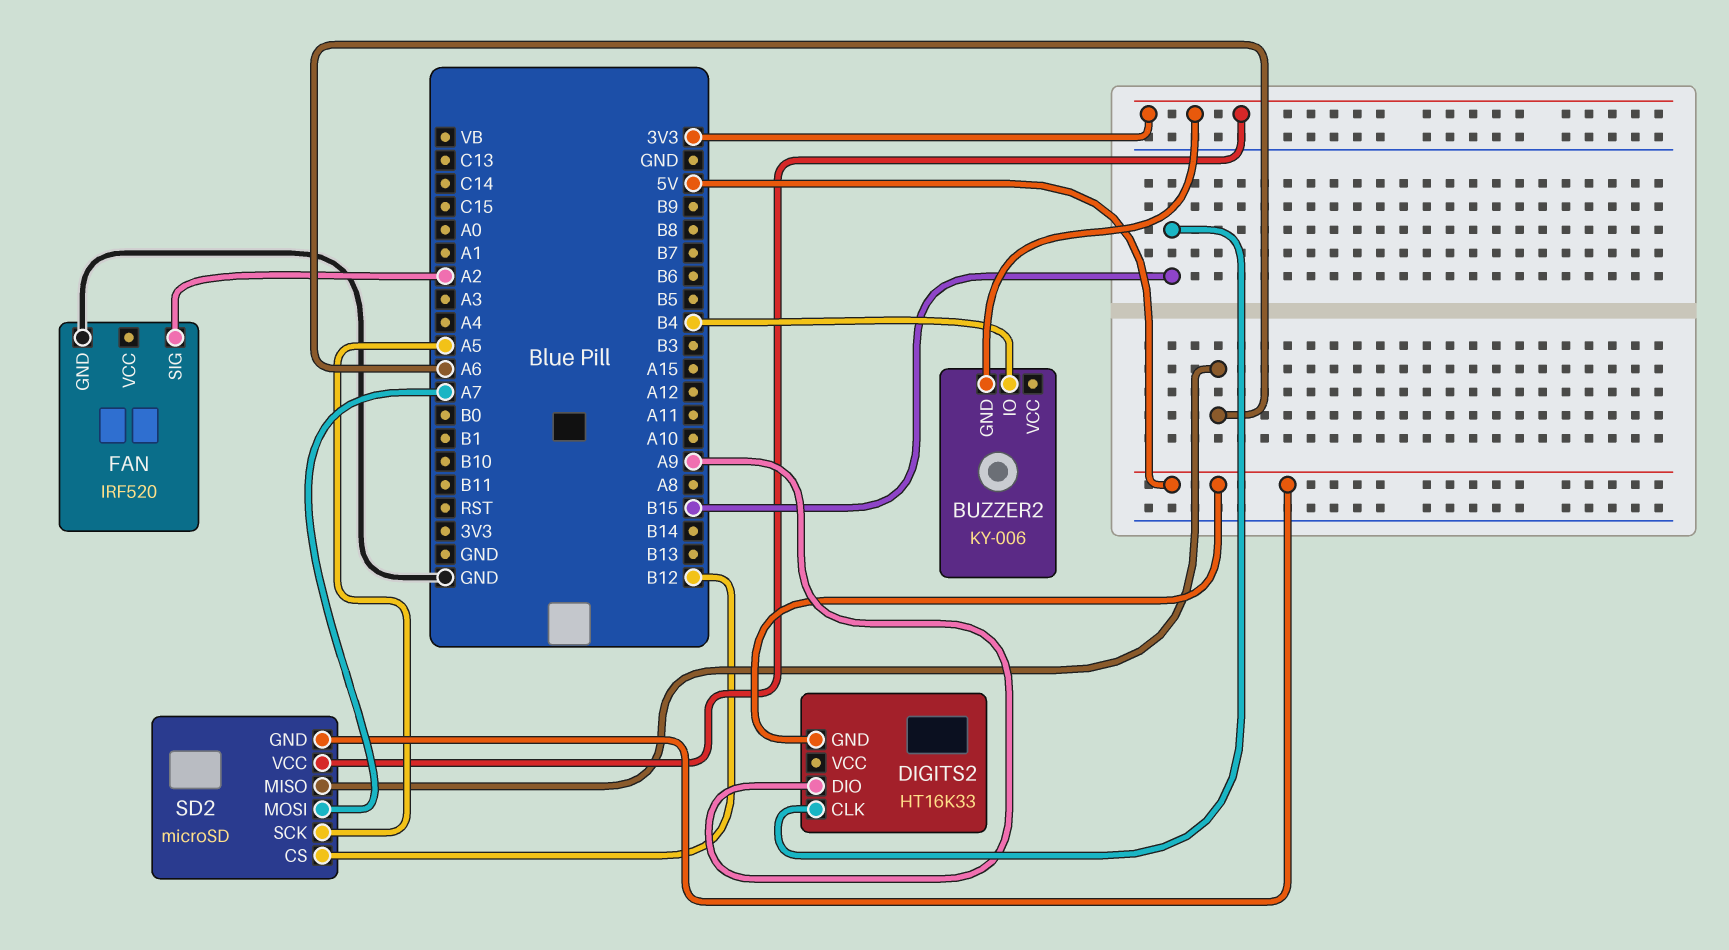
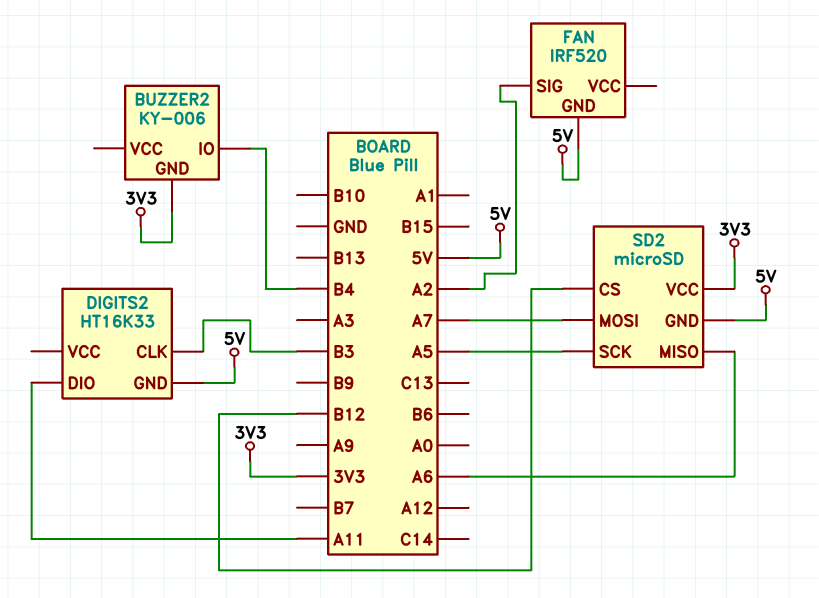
DIGITS2 pin CLK: B15 -> B3
DIGITS2 pin DIO: A9 -> A11
FAN pin GND: GND -> 5V

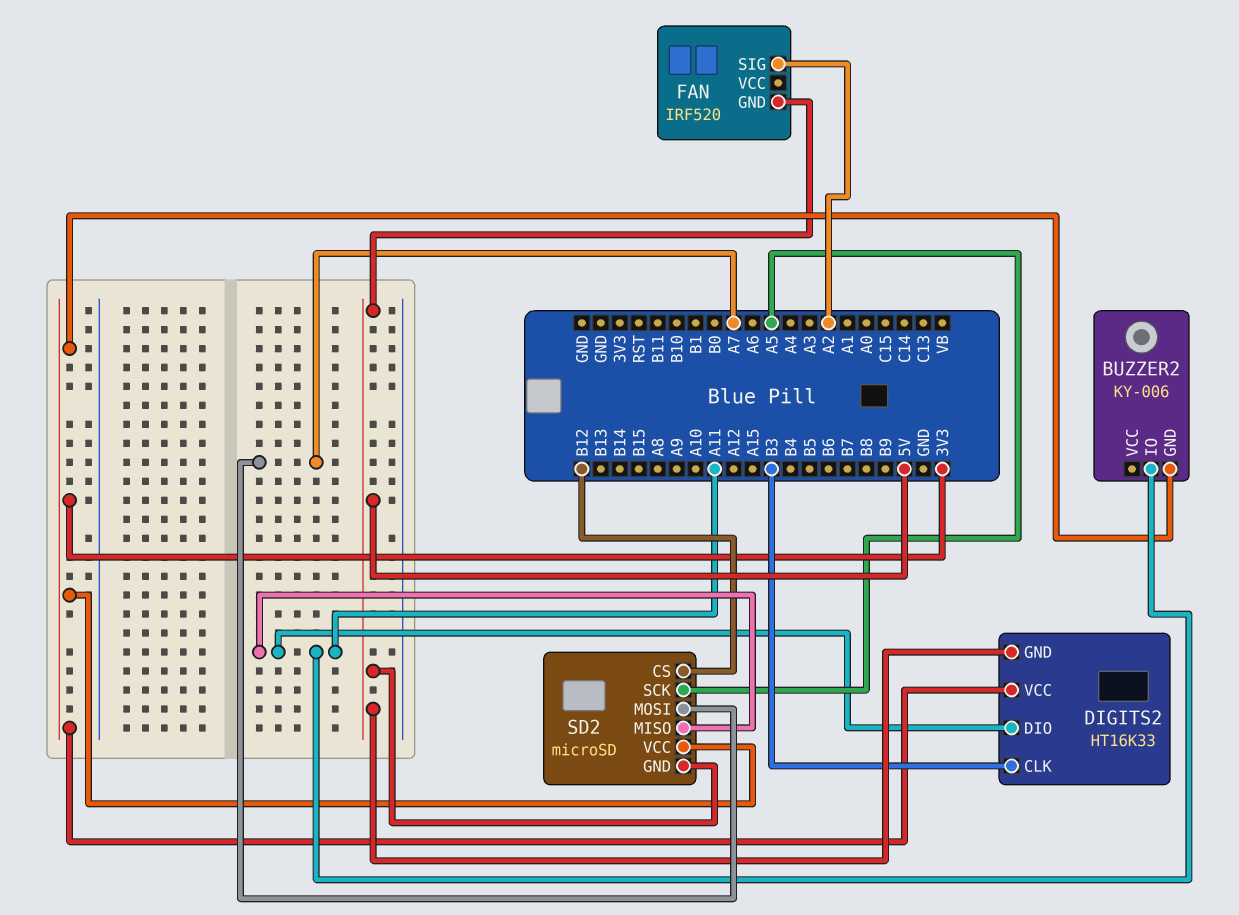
BUZZER2 pin IO: B4 -> A11
DIGITS2 pin VCC: none -> 3V3
SD2 pin MISO: A6 -> A11

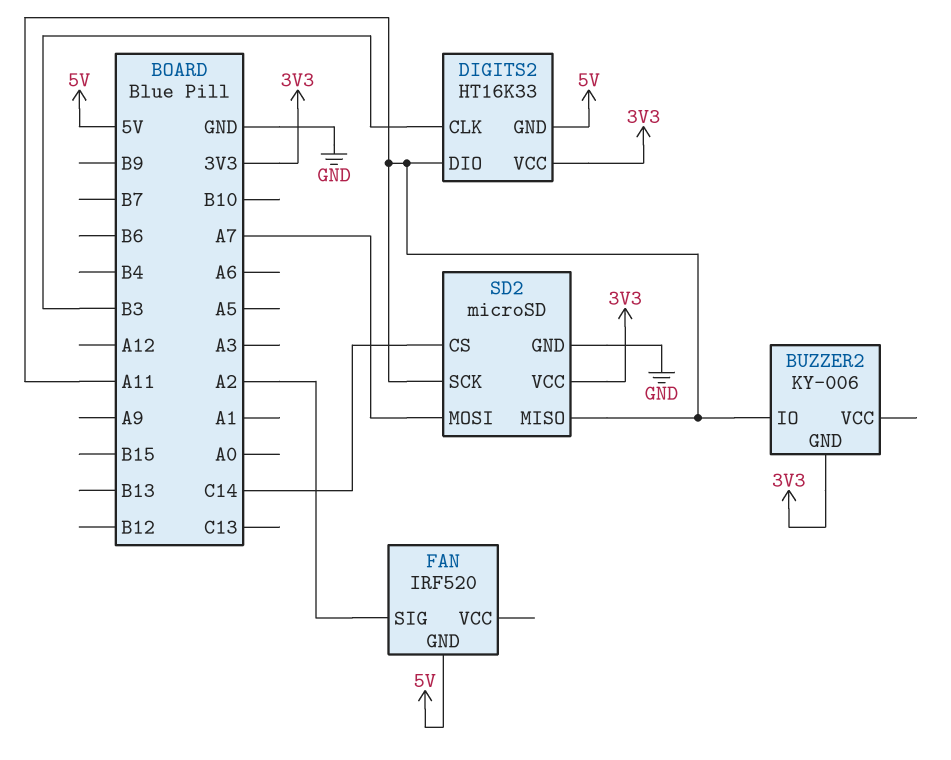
SD2 pin CS: B12 -> C14
SD2 pin GND: 5V -> GND
SD2 pin SCK: A5 -> A11

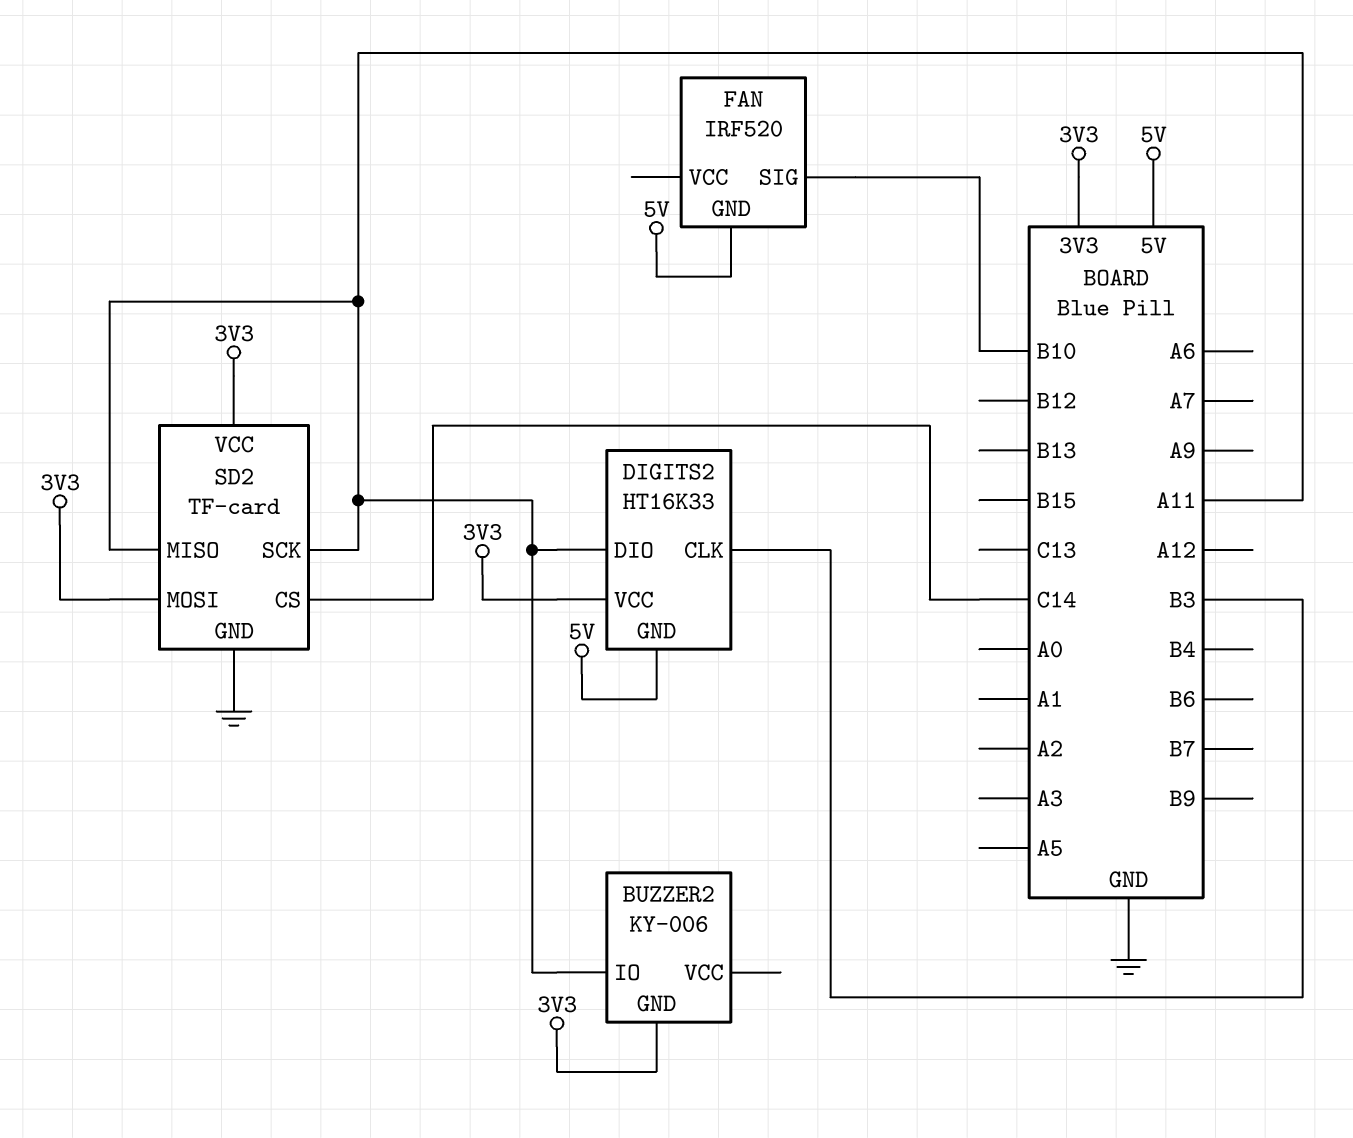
FAN pin SIG: A2 -> B10
SD2: microSD -> TF-card
SD2 pin MOSI: A7 -> 3V3

